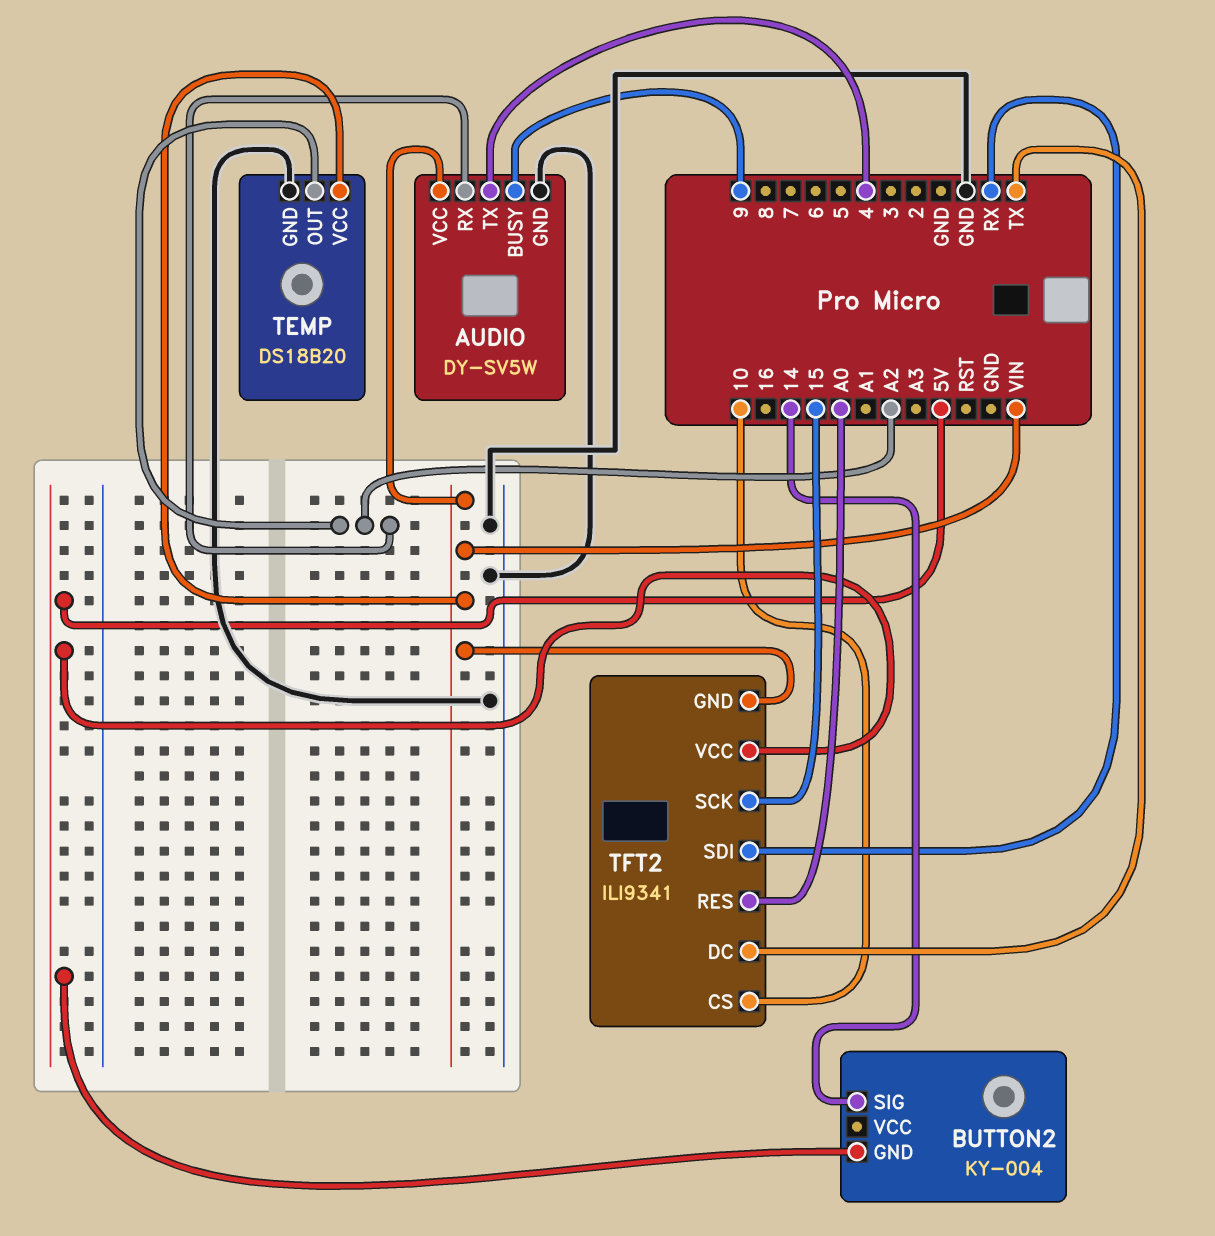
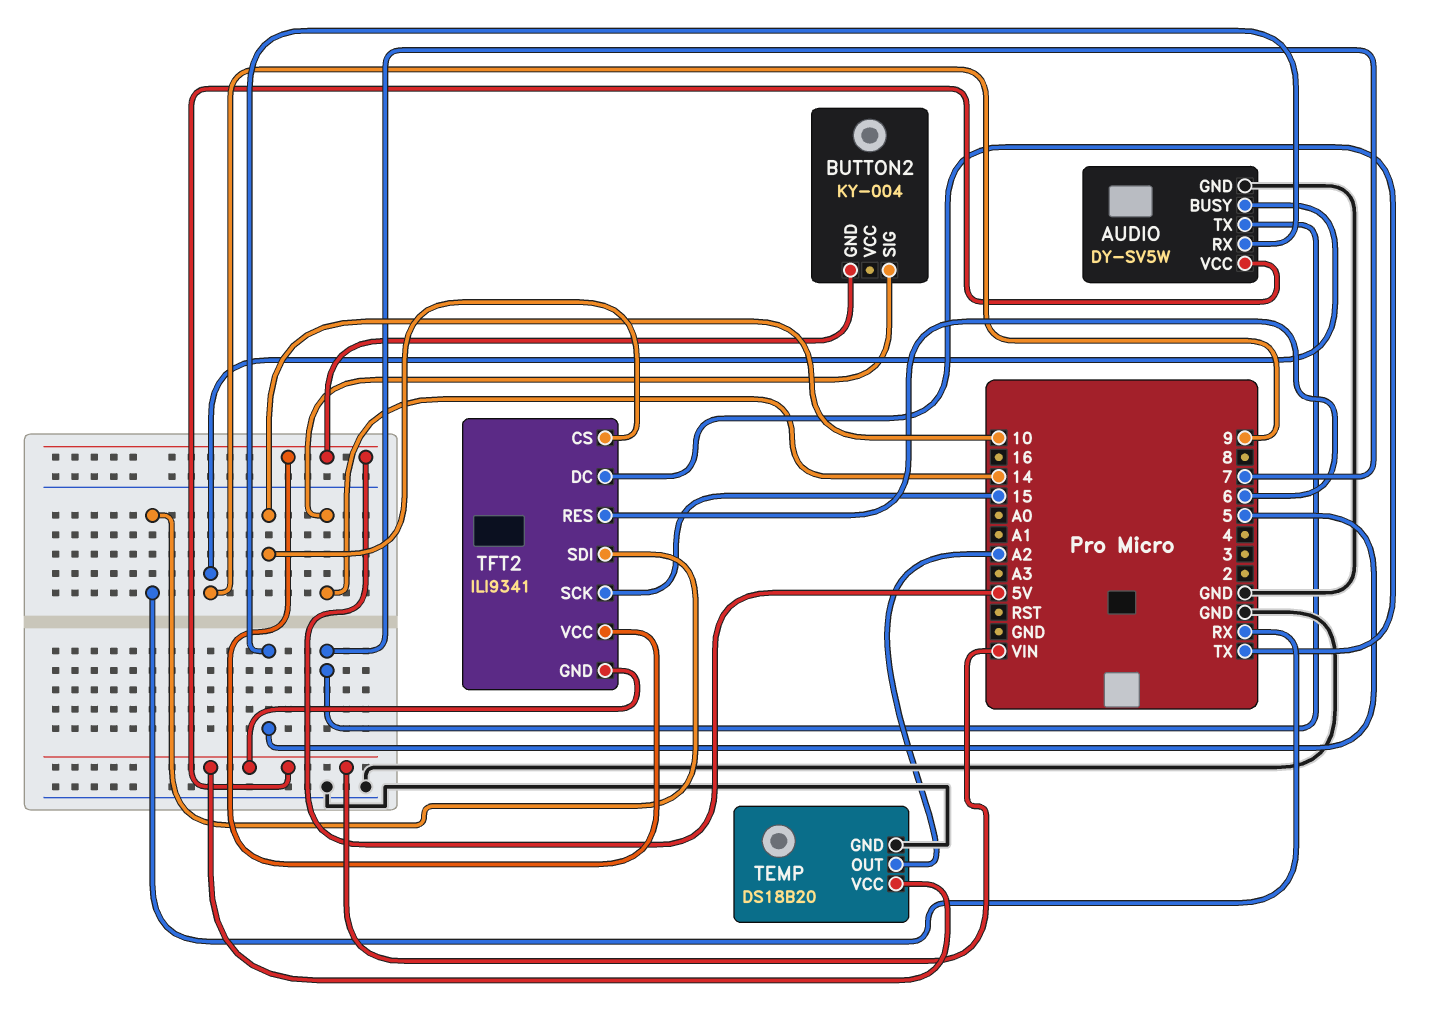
AUDIO pin RX: A2 -> 5
AUDIO pin TX: 4 -> 7
TFT2 pin RES: A0 -> 6

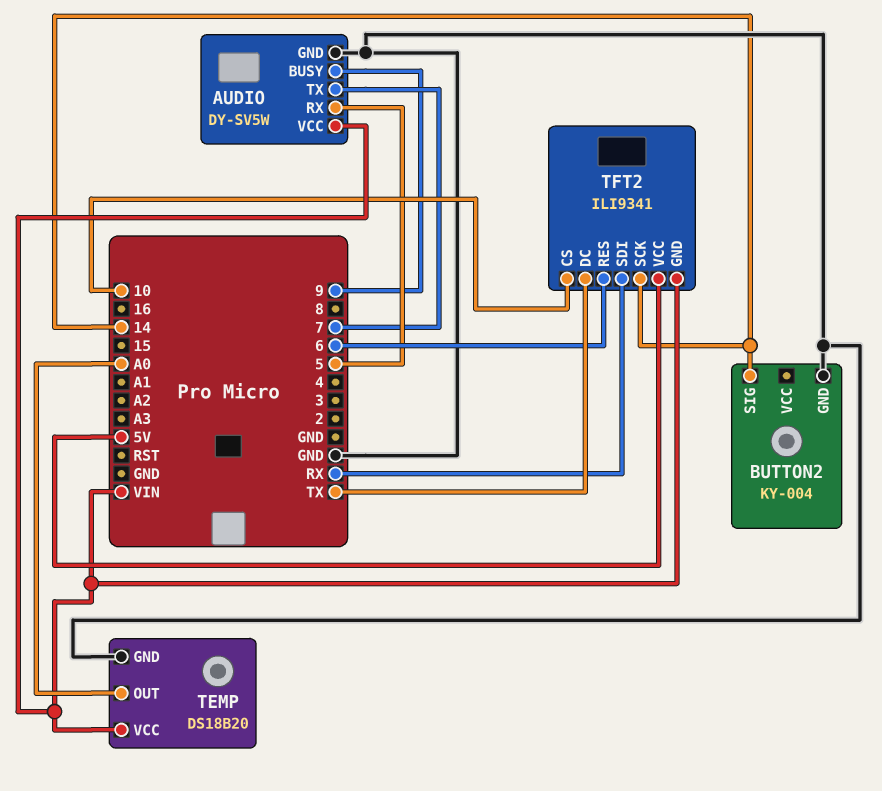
BUTTON2 pin GND: 5V -> GND
TEMP pin OUT: A2 -> A0
TFT2 pin SCK: 15 -> 14

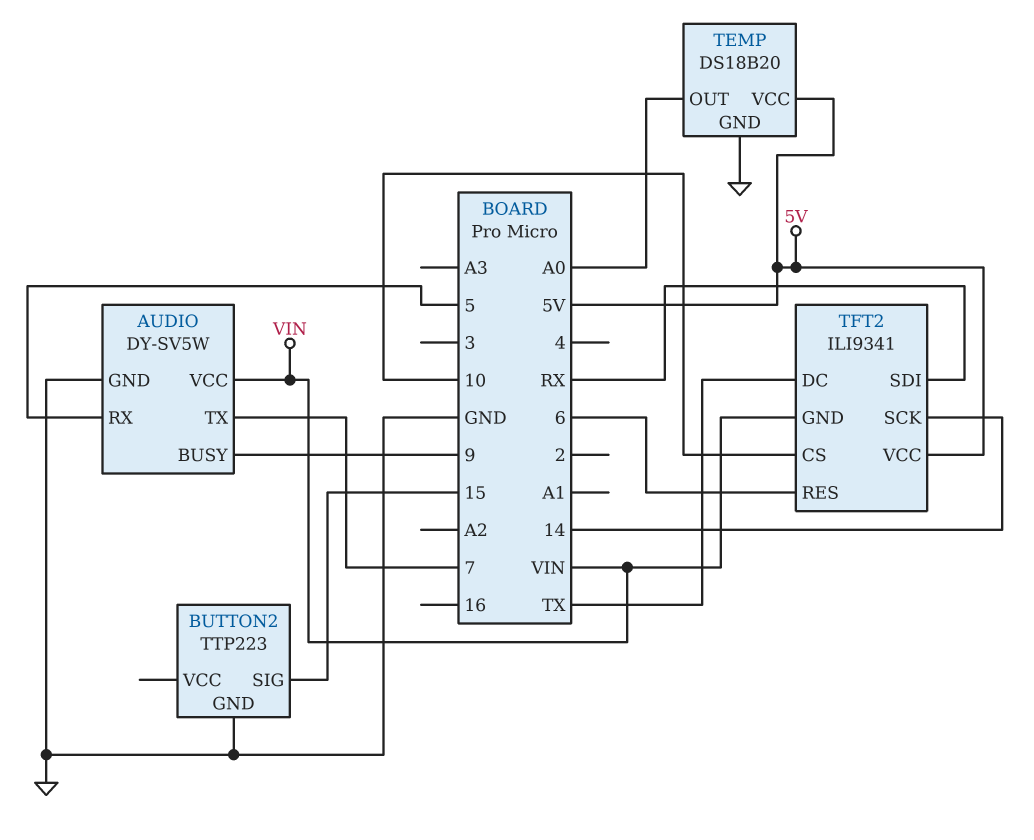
BUTTON2: KY-004 -> TTP223
BUTTON2 pin SIG: 14 -> 15
TEMP pin VCC: VIN -> 5V

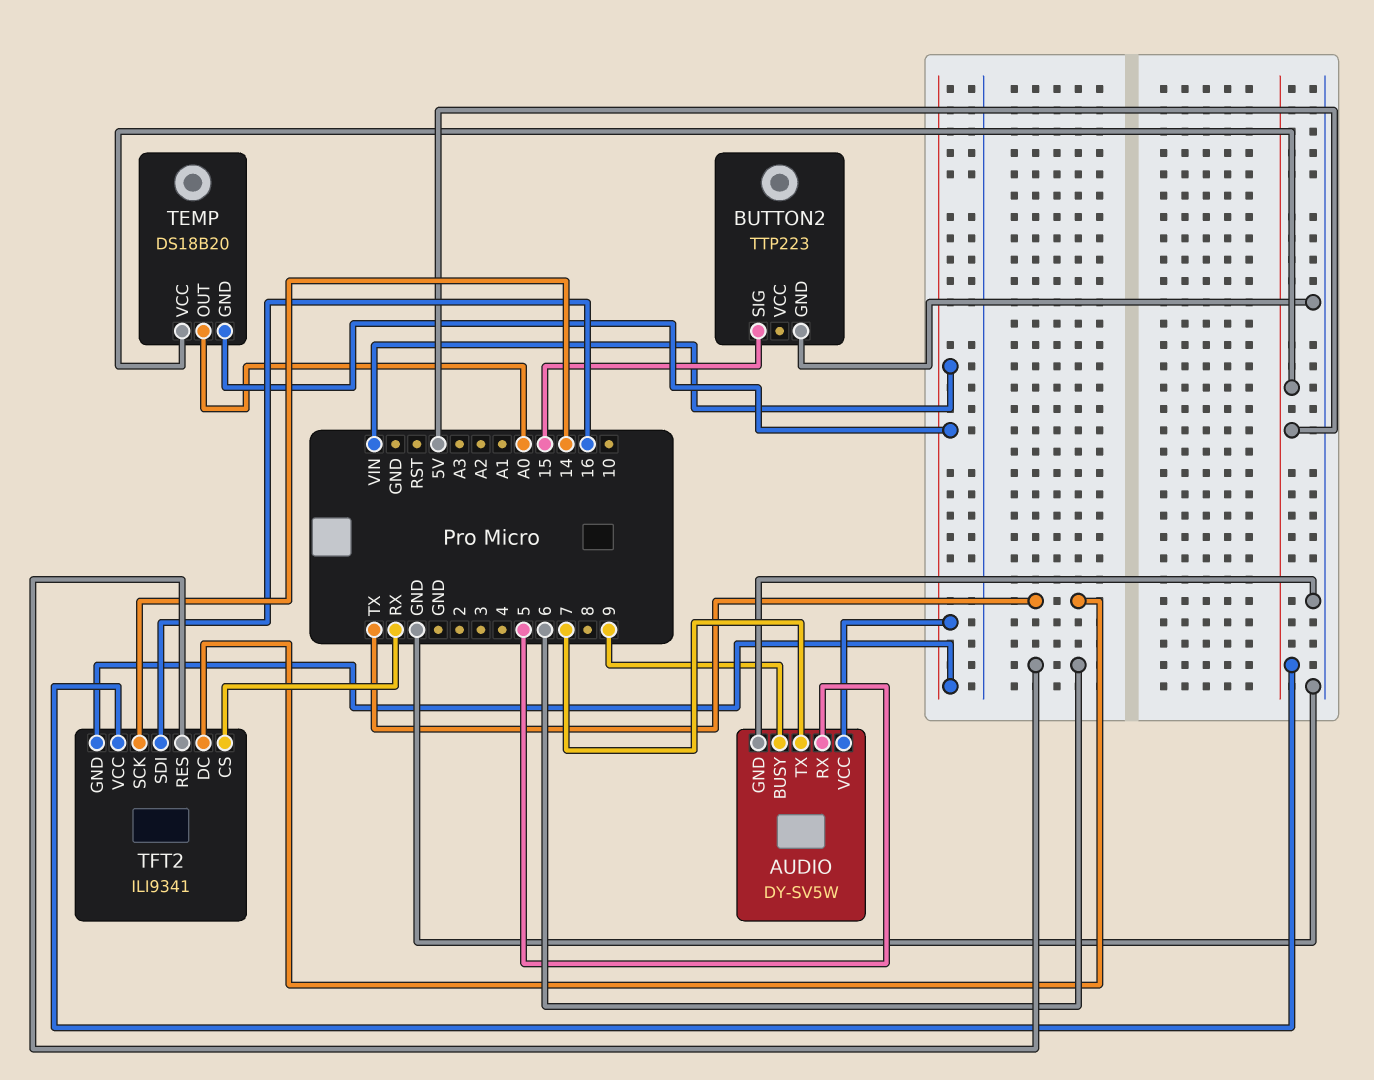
TEMP pin GND: GND -> VIN
TFT2 pin CS: 10 -> RX
TFT2 pin SDI: RX -> 16

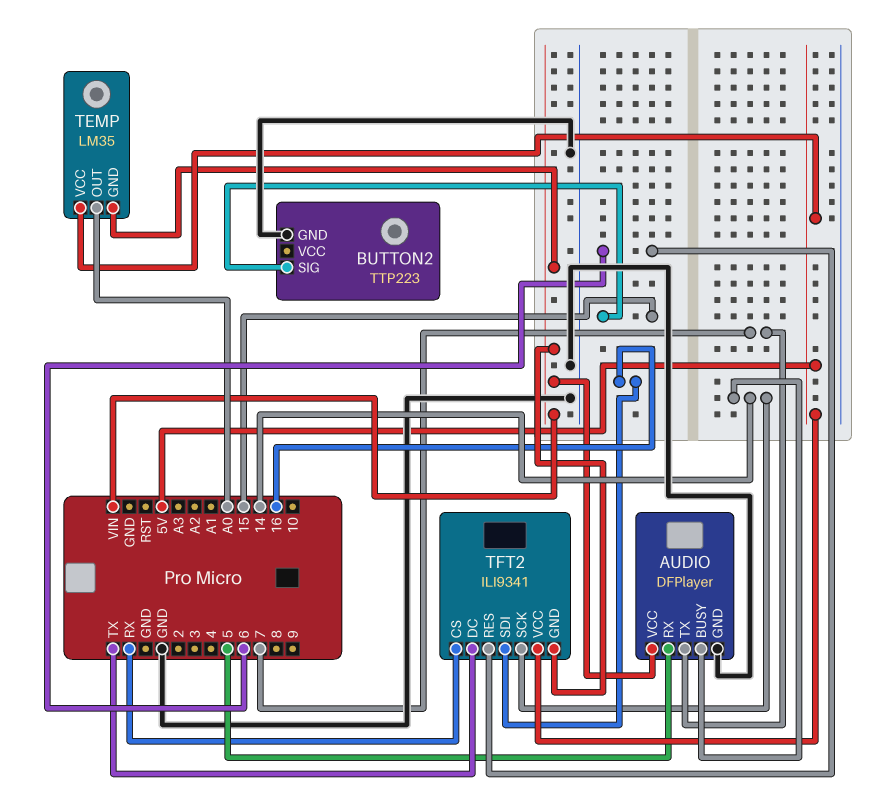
AUDIO: DY-SV5W -> DFPlayer
AUDIO pin BUSY: 9 -> 14
TEMP: DS18B20 -> LM35

